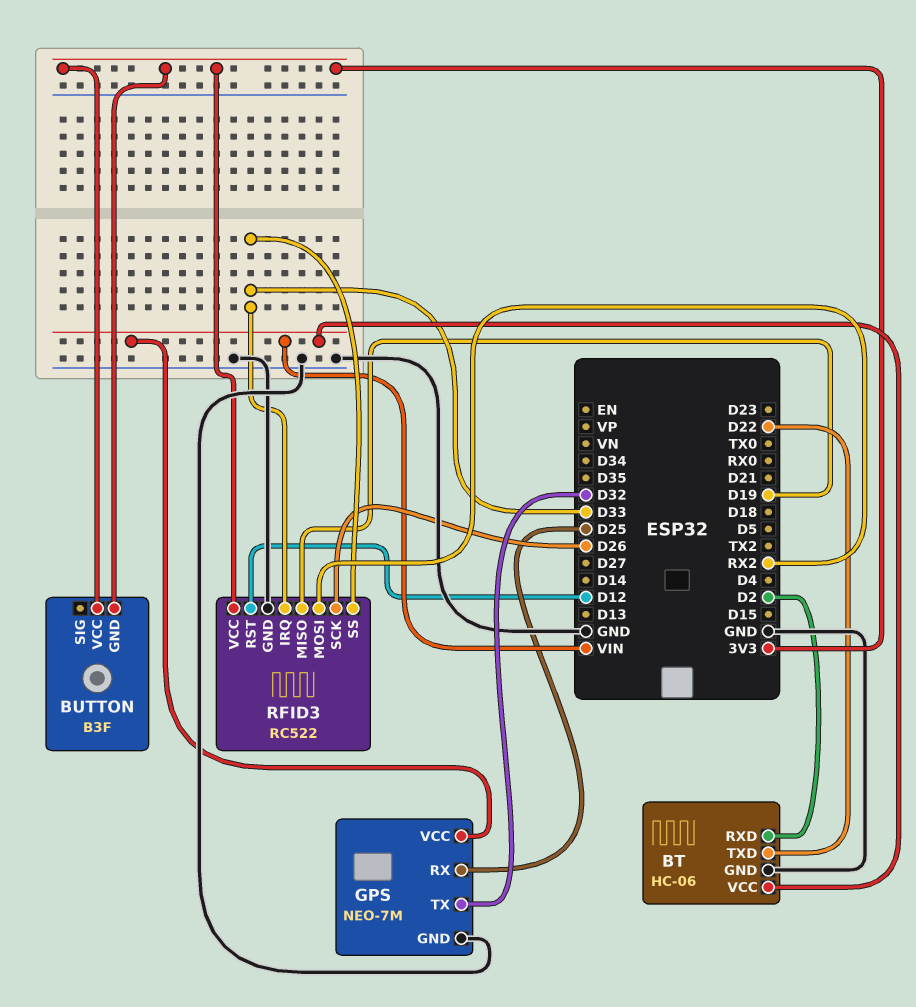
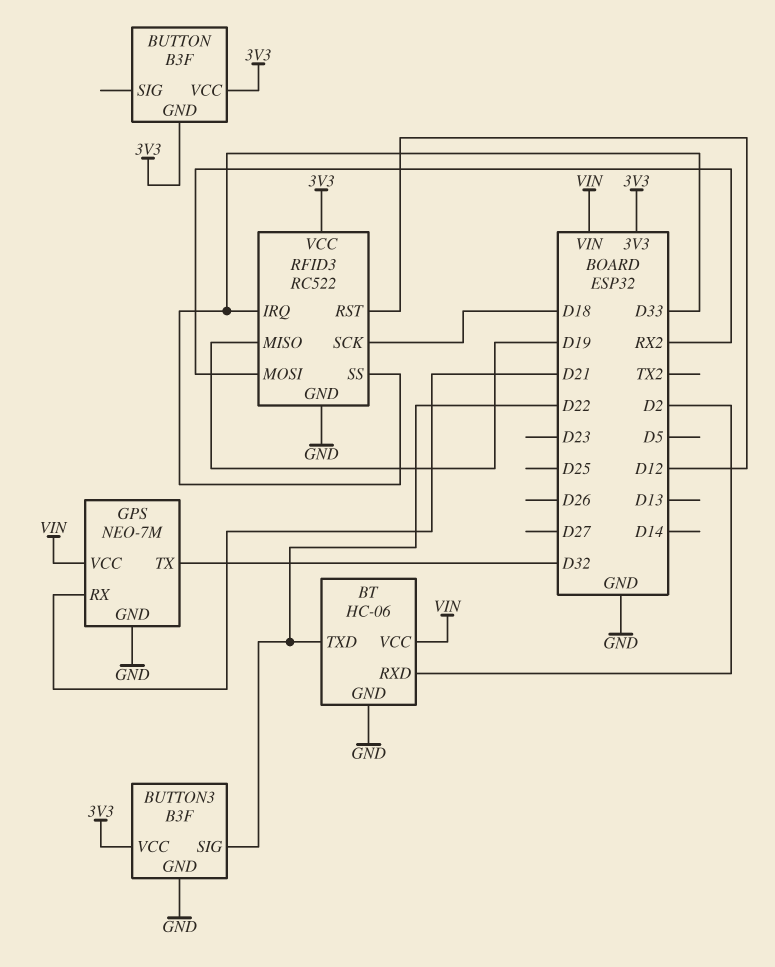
BUTTON3: none -> B3F
BUTTON3 pin GND: none -> GND
BUTTON3 pin SIG: none -> D22
BUTTON3 pin VCC: none -> 3V3
GPS pin RX: D25 -> D21
RFID3 pin SCK: D26 -> D18

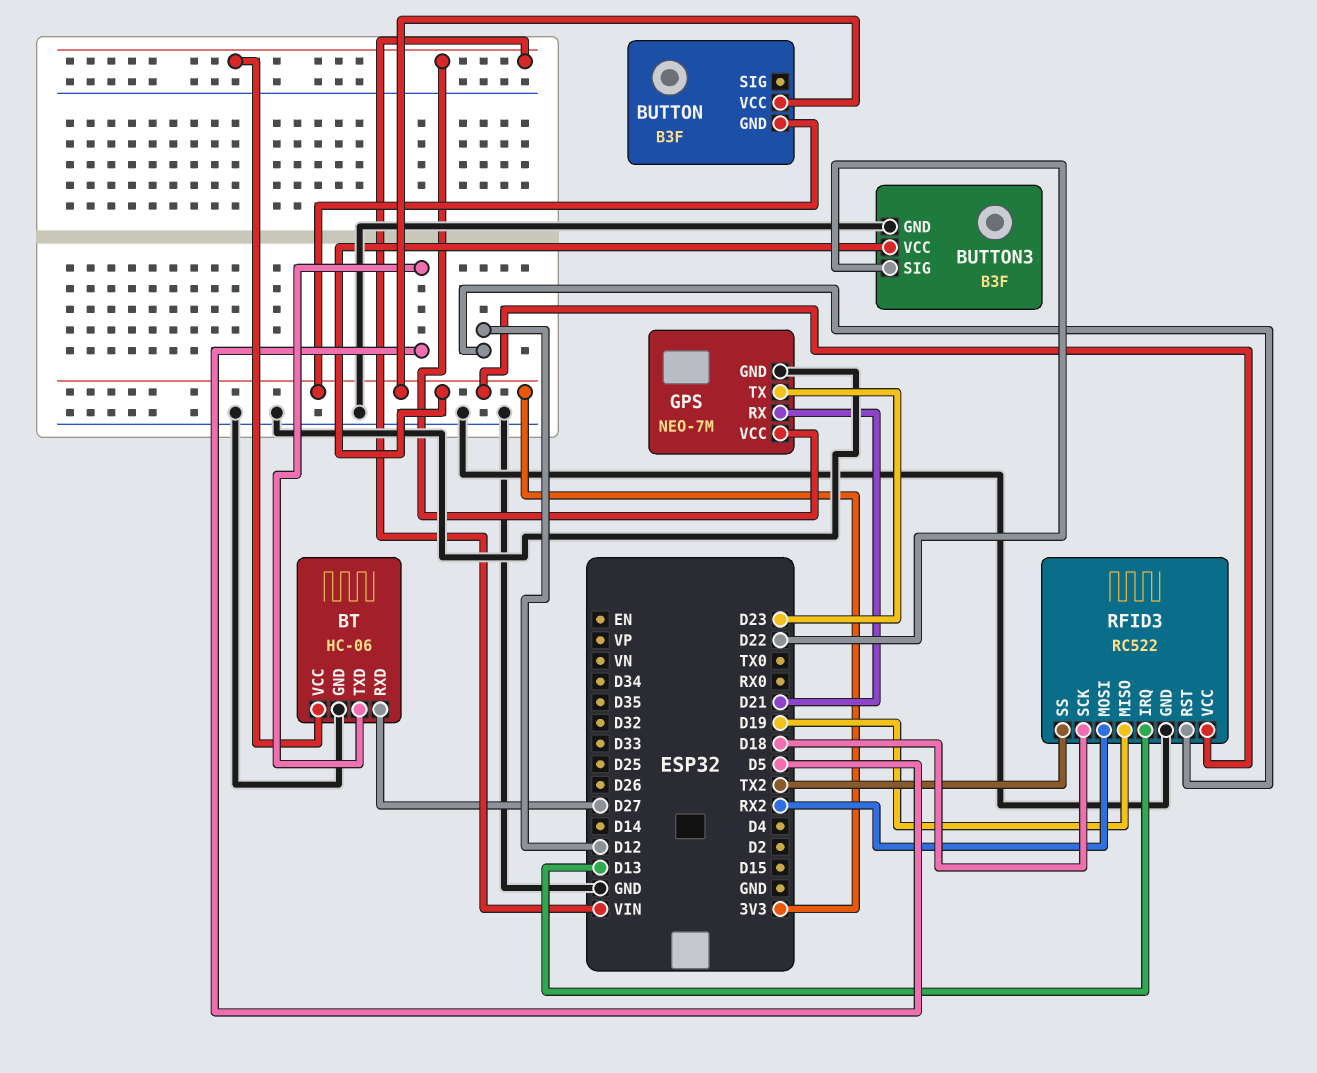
BT pin RXD: D2 -> D27
BT pin TXD: D22 -> D5
GPS pin TX: D32 -> D23
RFID3 pin IRQ: D33 -> D13
RFID3 pin SS: D33 -> TX2

